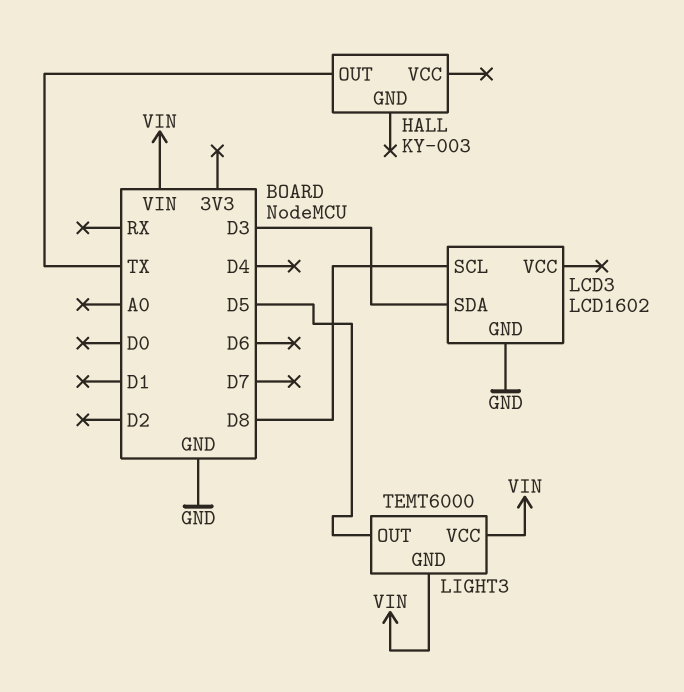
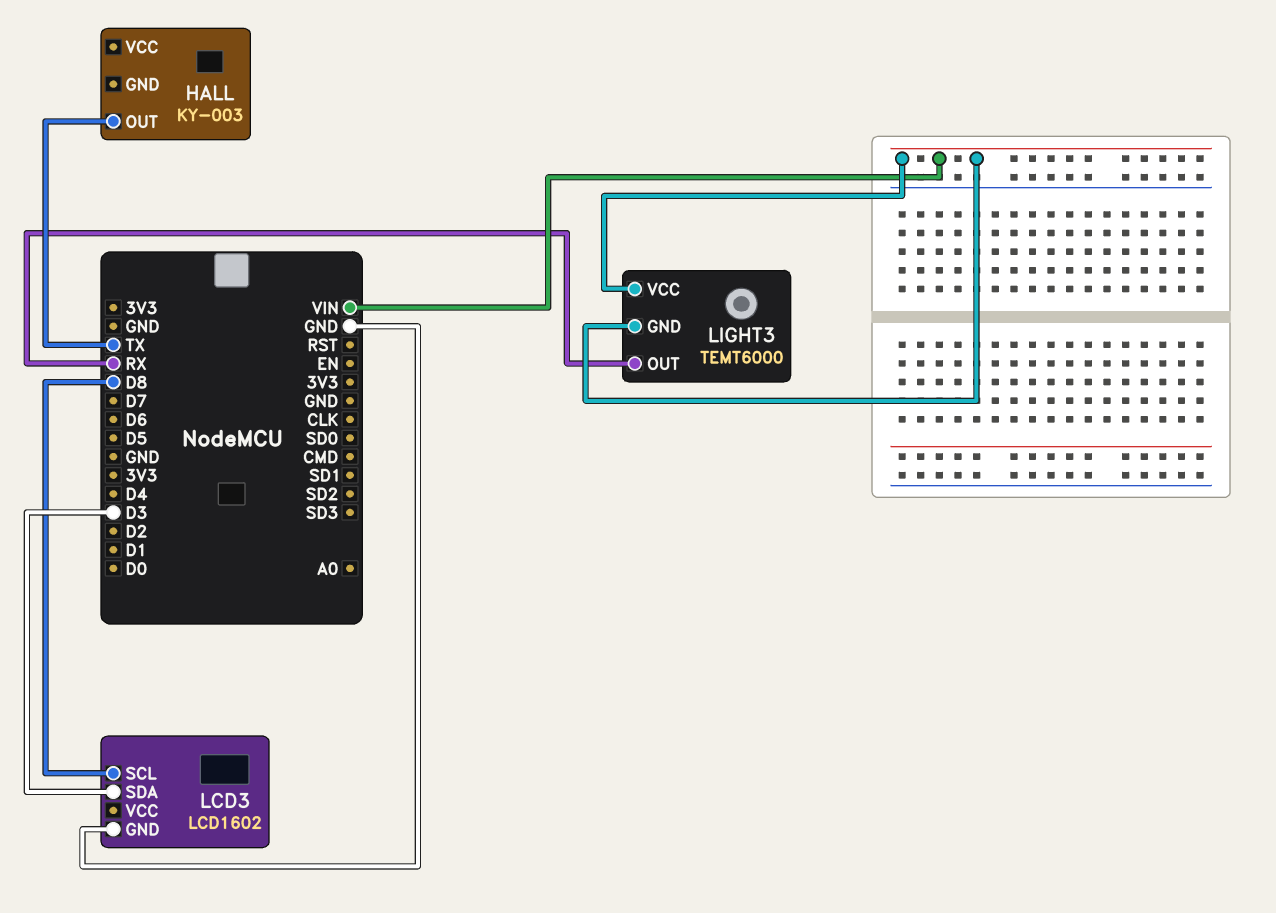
LIGHT3 pin OUT: D5 -> RX

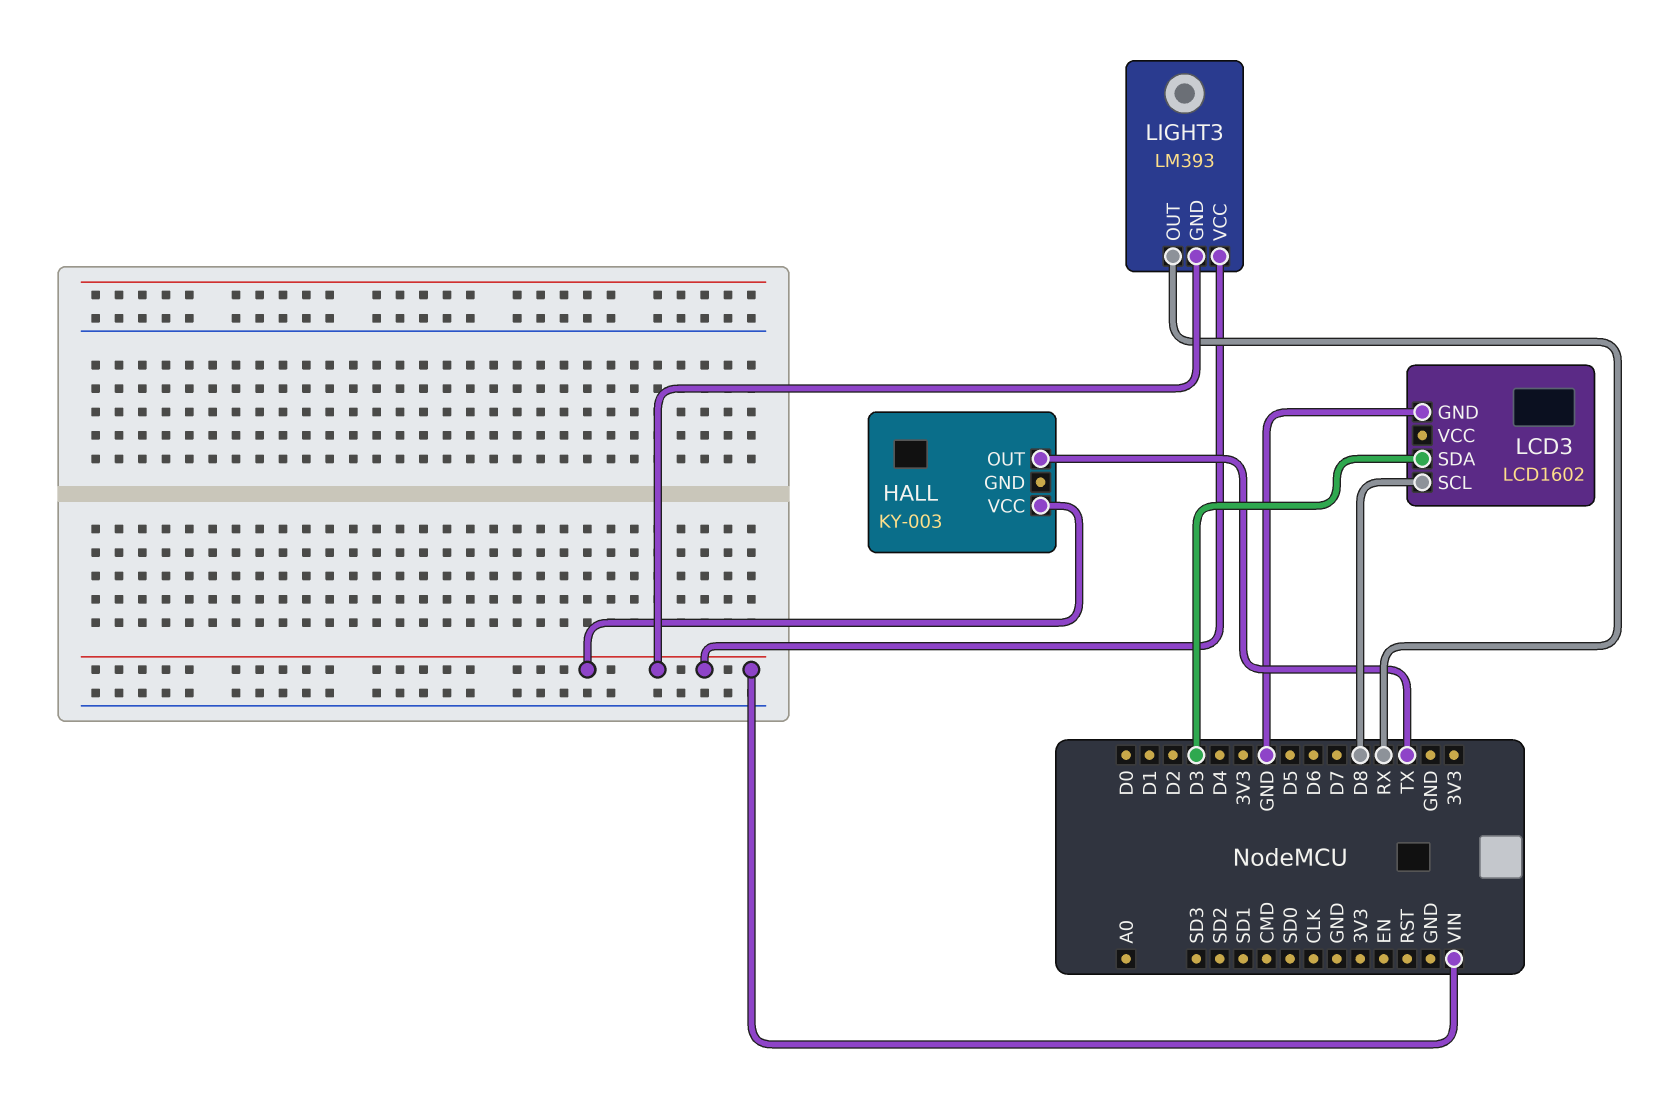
HALL pin VCC: none -> VIN
LIGHT3: TEMT6000 -> LM393

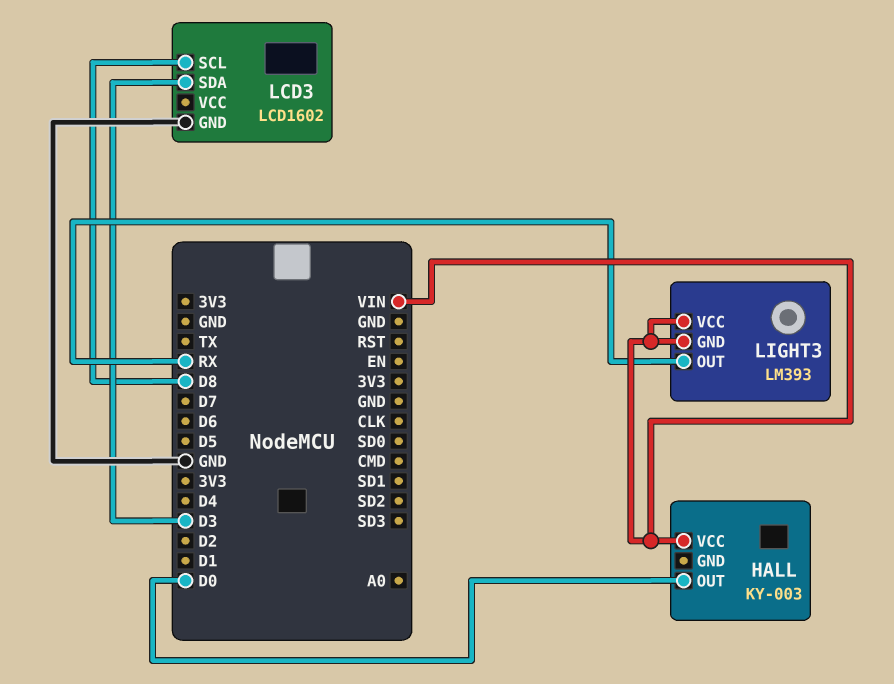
HALL pin OUT: TX -> D0

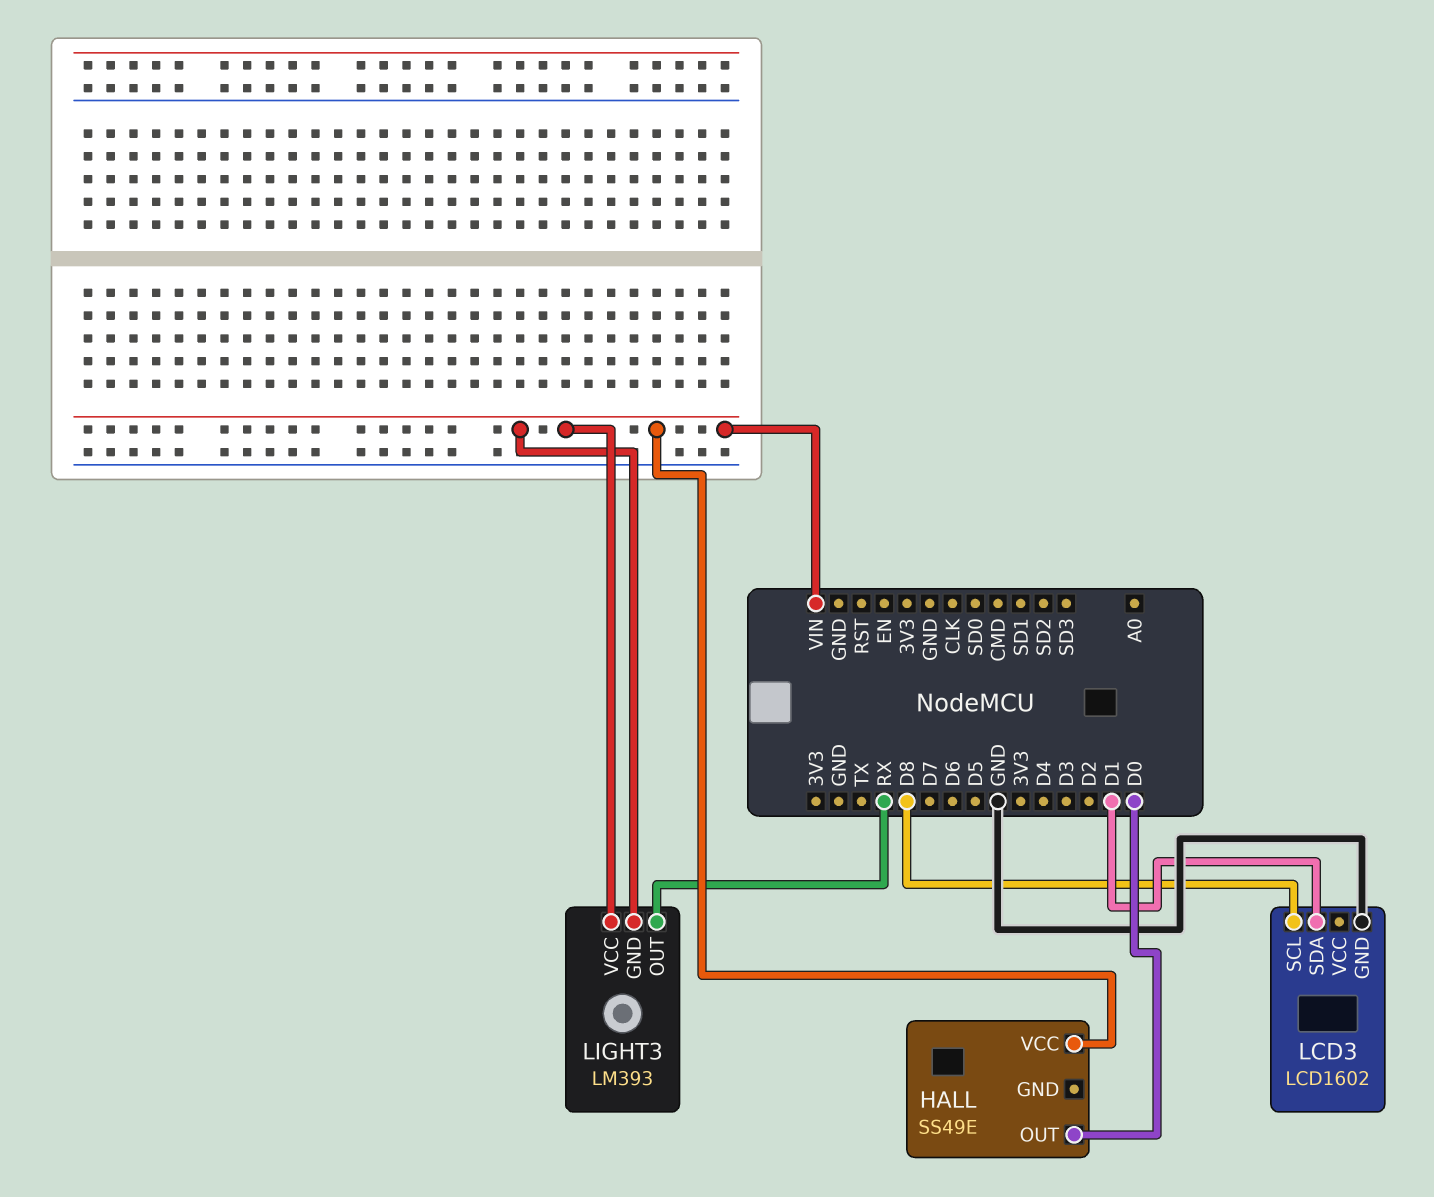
HALL: KY-003 -> SS49E
LCD3 pin SDA: D3 -> D1

